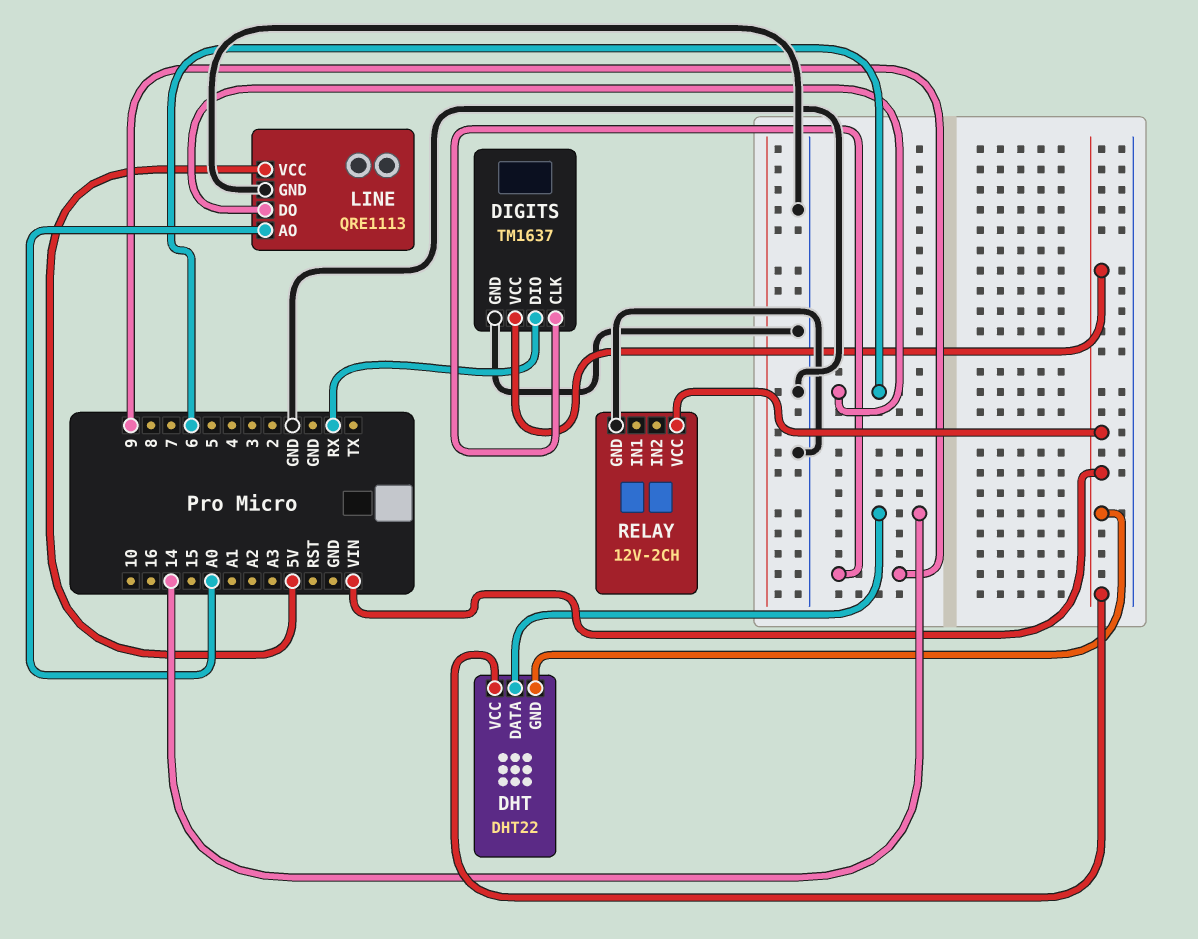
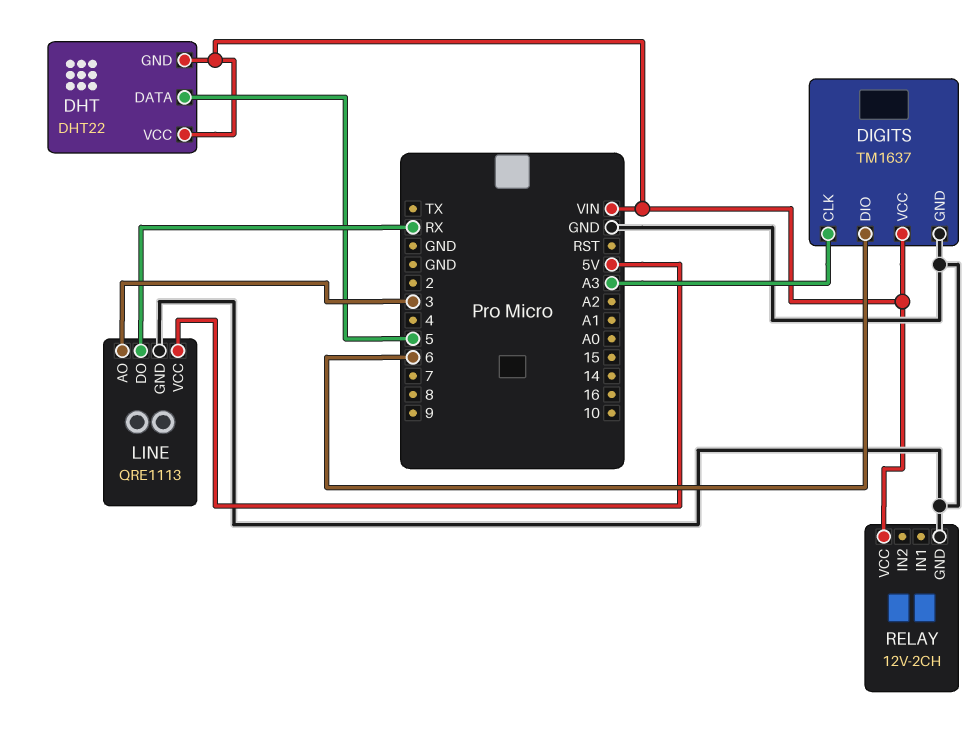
DHT pin DATA: 14 -> 5
DIGITS pin CLK: 9 -> A3
DIGITS pin DIO: RX -> 6
LINE pin AO: A0 -> 3
LINE pin DO: 6 -> RX

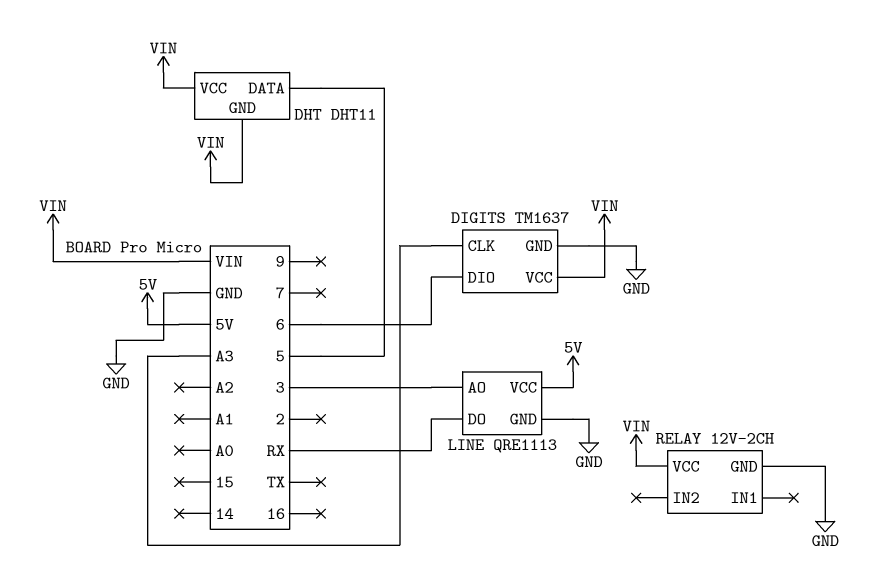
DHT: DHT22 -> DHT11

